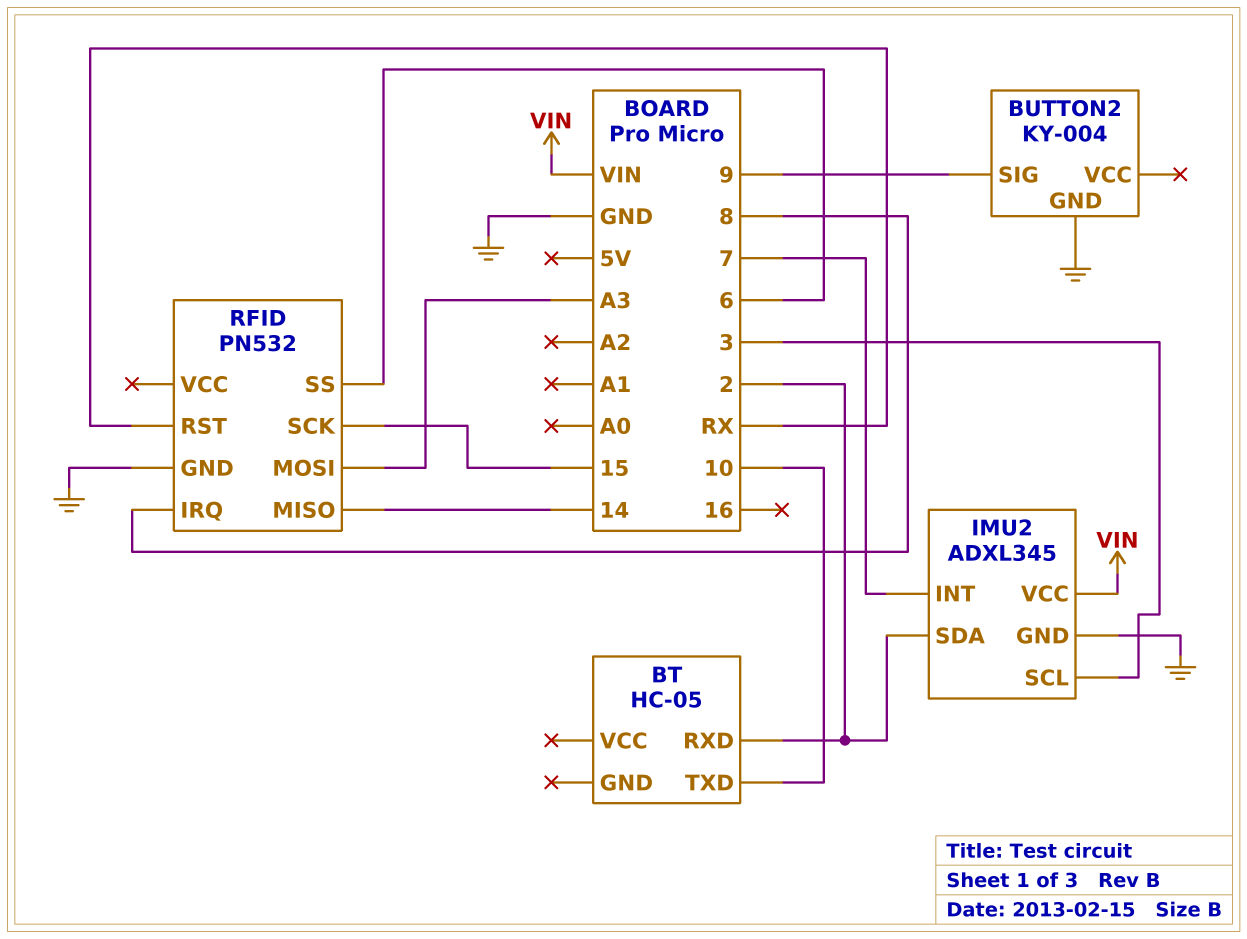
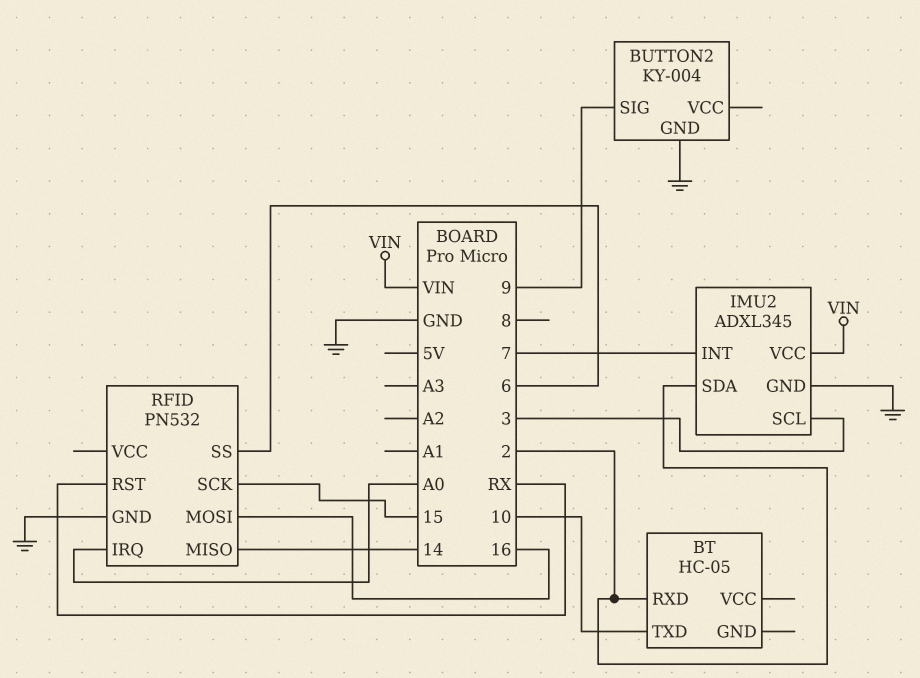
RFID pin IRQ: 8 -> A0
RFID pin MOSI: A3 -> 16

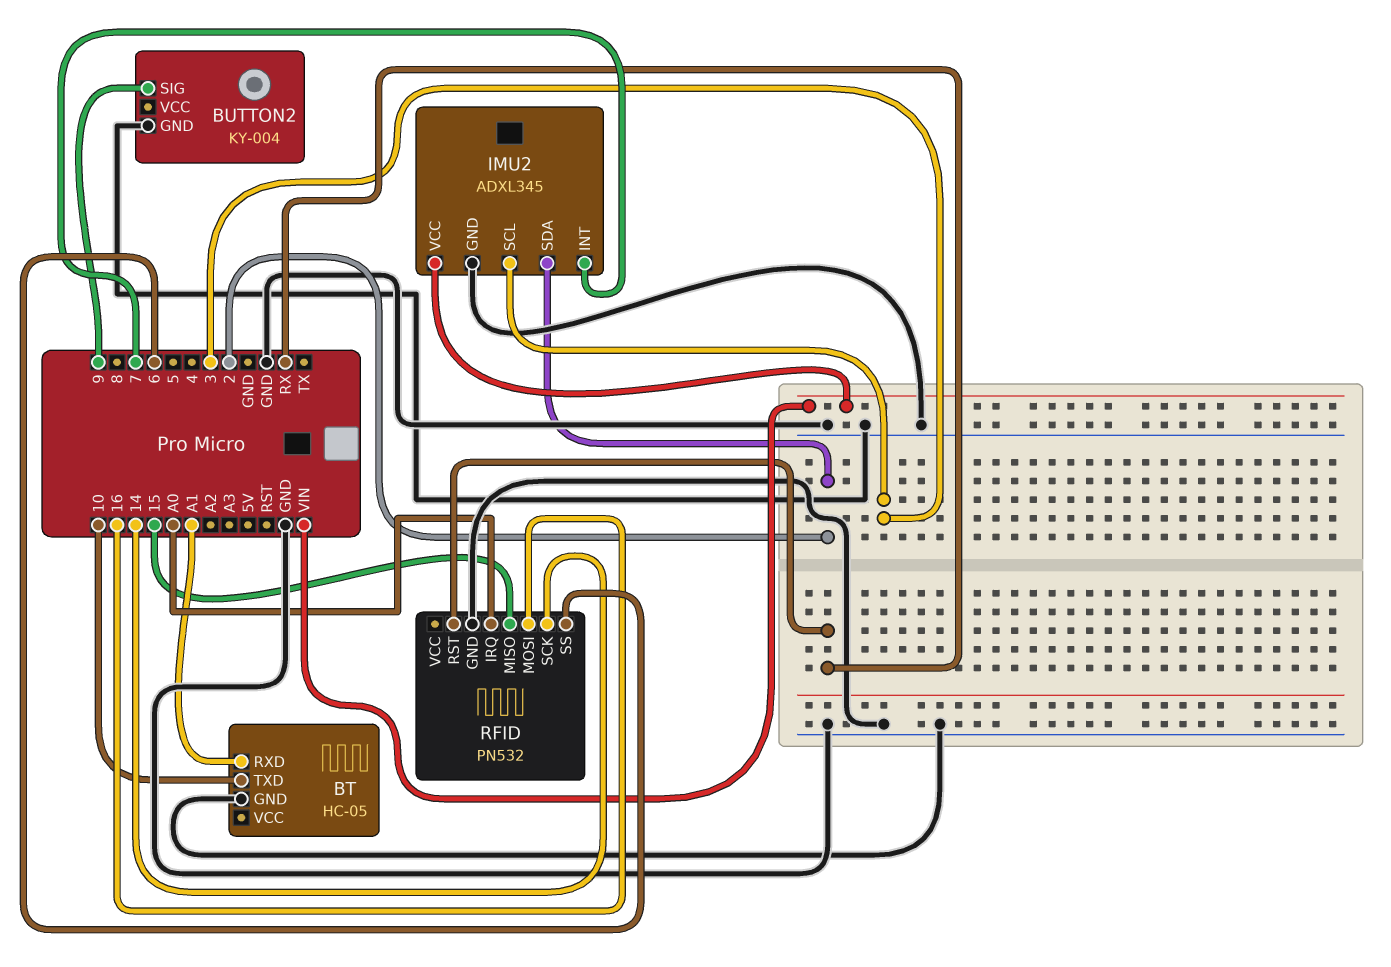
BT pin GND: none -> GND
BT pin RXD: 2 -> A1
RFID pin MISO: 14 -> 15
RFID pin SCK: 15 -> 14

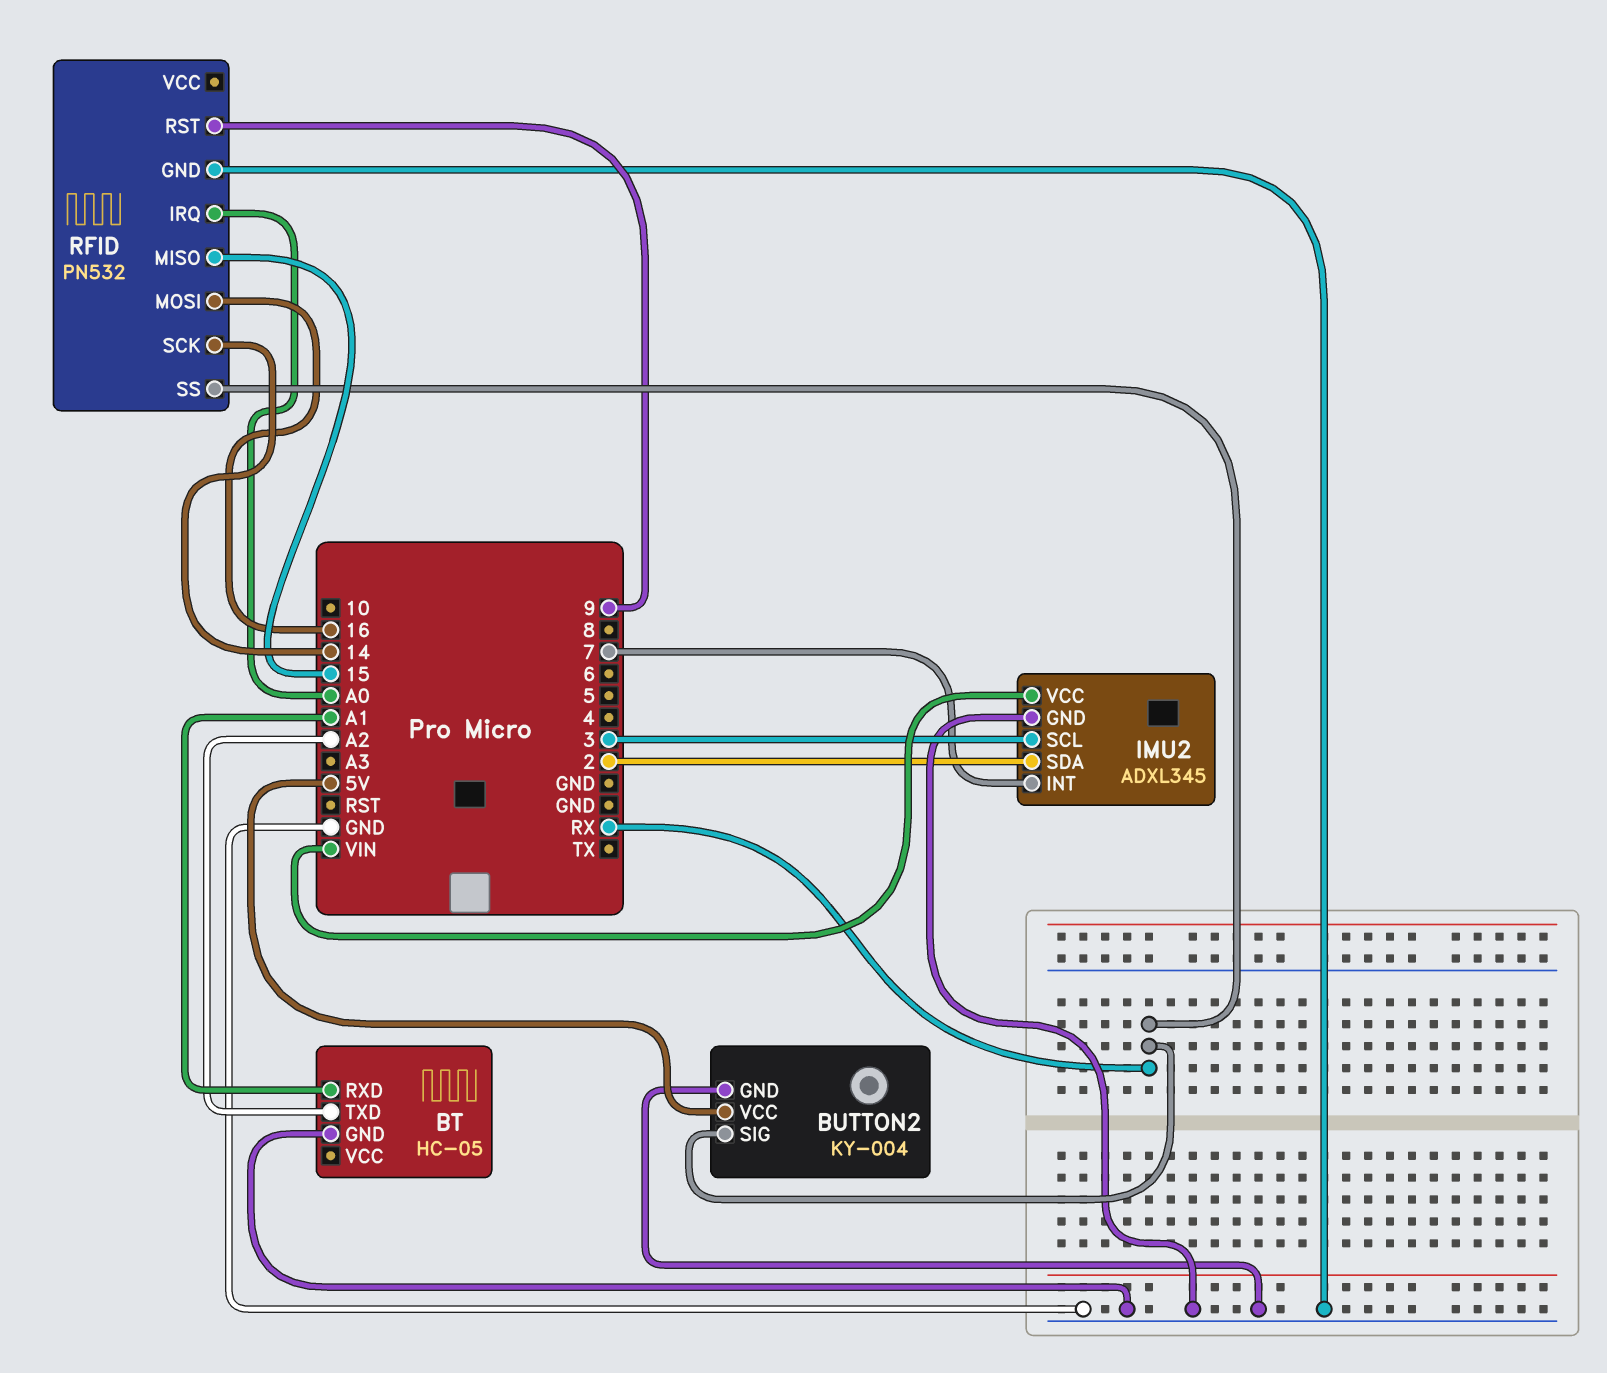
BT pin TXD: 10 -> A2
BUTTON2 pin SIG: 9 -> RX
BUTTON2 pin VCC: none -> 5V
RFID pin RST: RX -> 9
RFID pin SS: 6 -> RX

